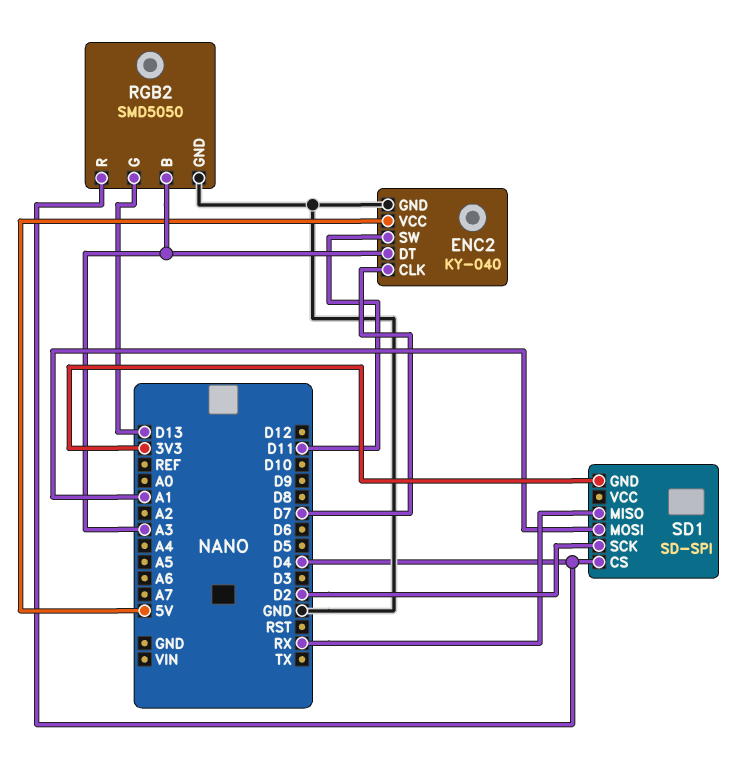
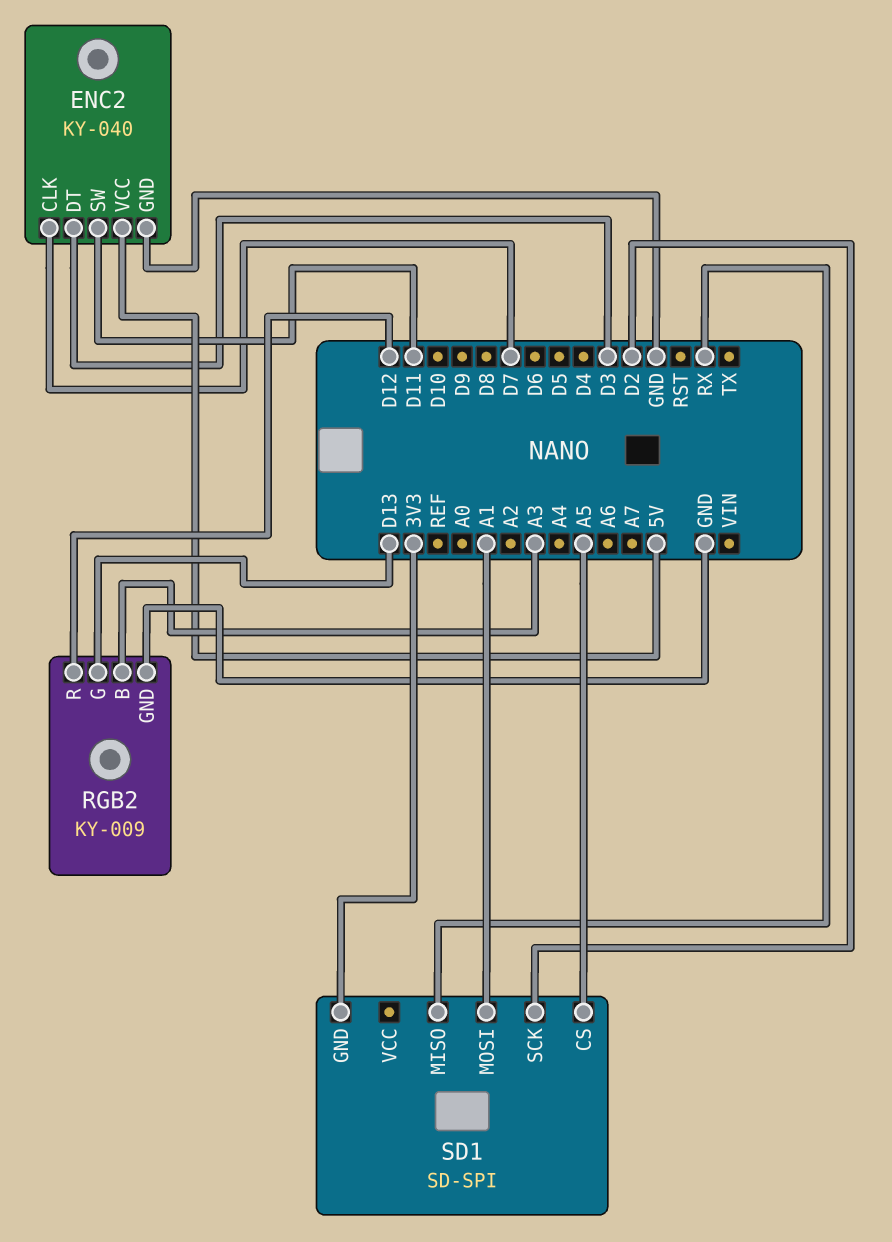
ENC2 pin DT: A3 -> D3
RGB2: SMD5050 -> KY-009
RGB2 pin R: D4 -> D12
SD1 pin CS: D4 -> A5

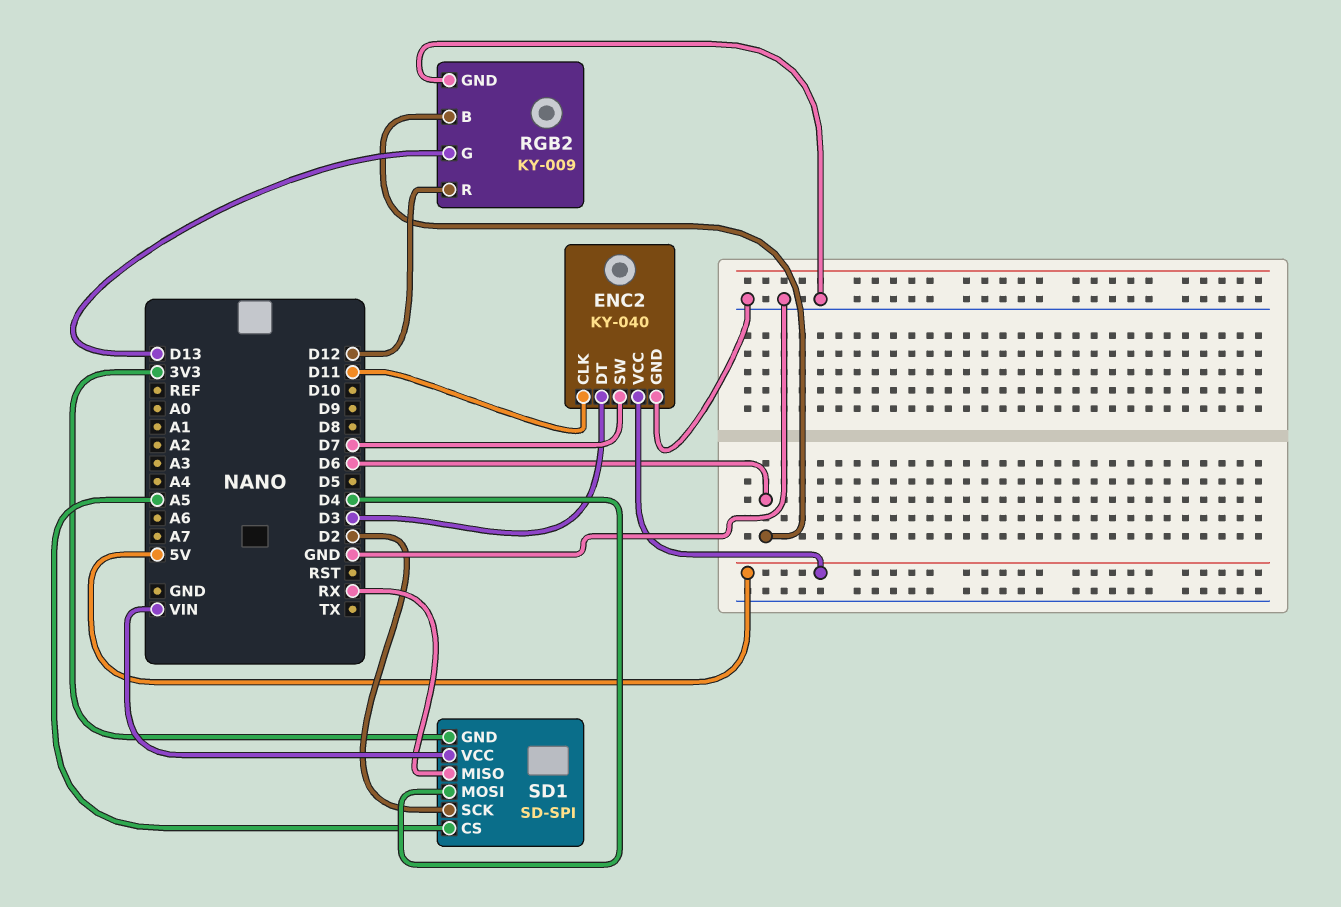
ENC2 pin CLK: D7 -> D11
ENC2 pin SW: D11 -> D7
RGB2 pin B: A3 -> D6
SD1 pin MOSI: A1 -> D4
SD1 pin VCC: none -> VIN

